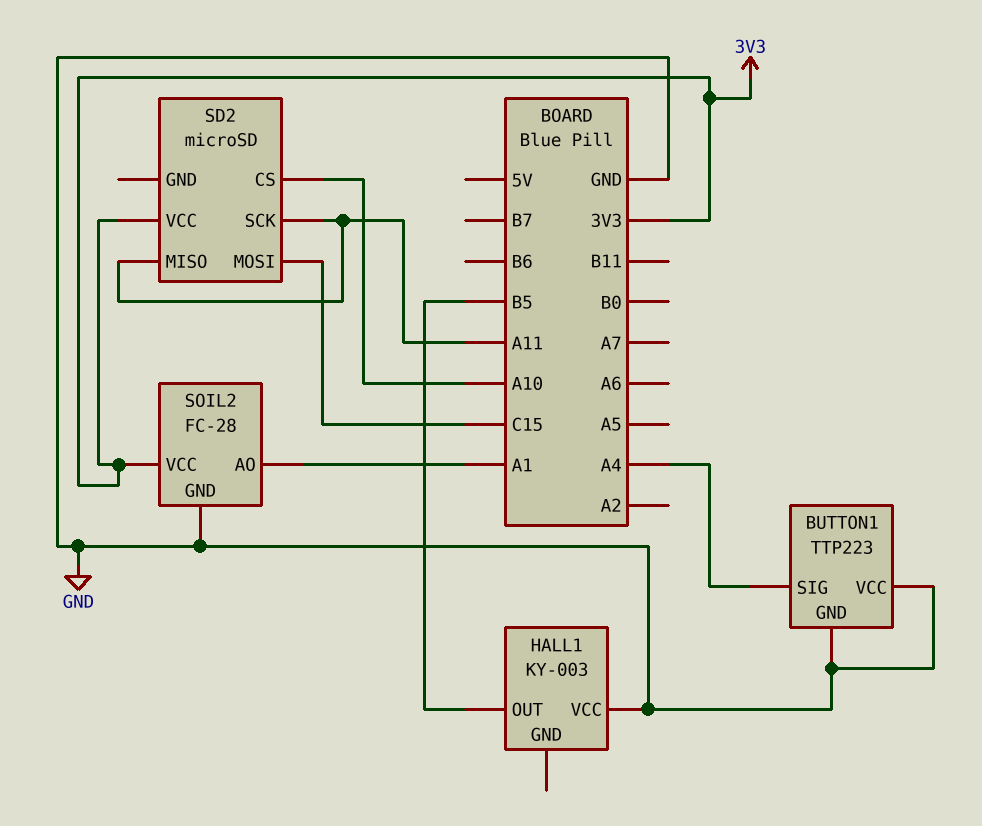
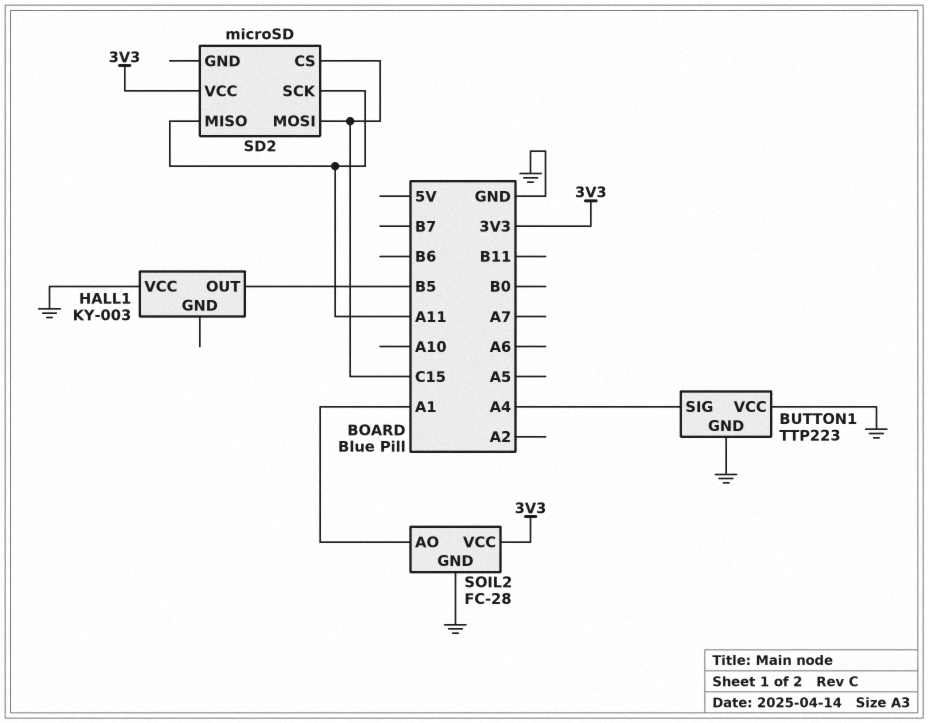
SD2 pin CS: A10 -> C15

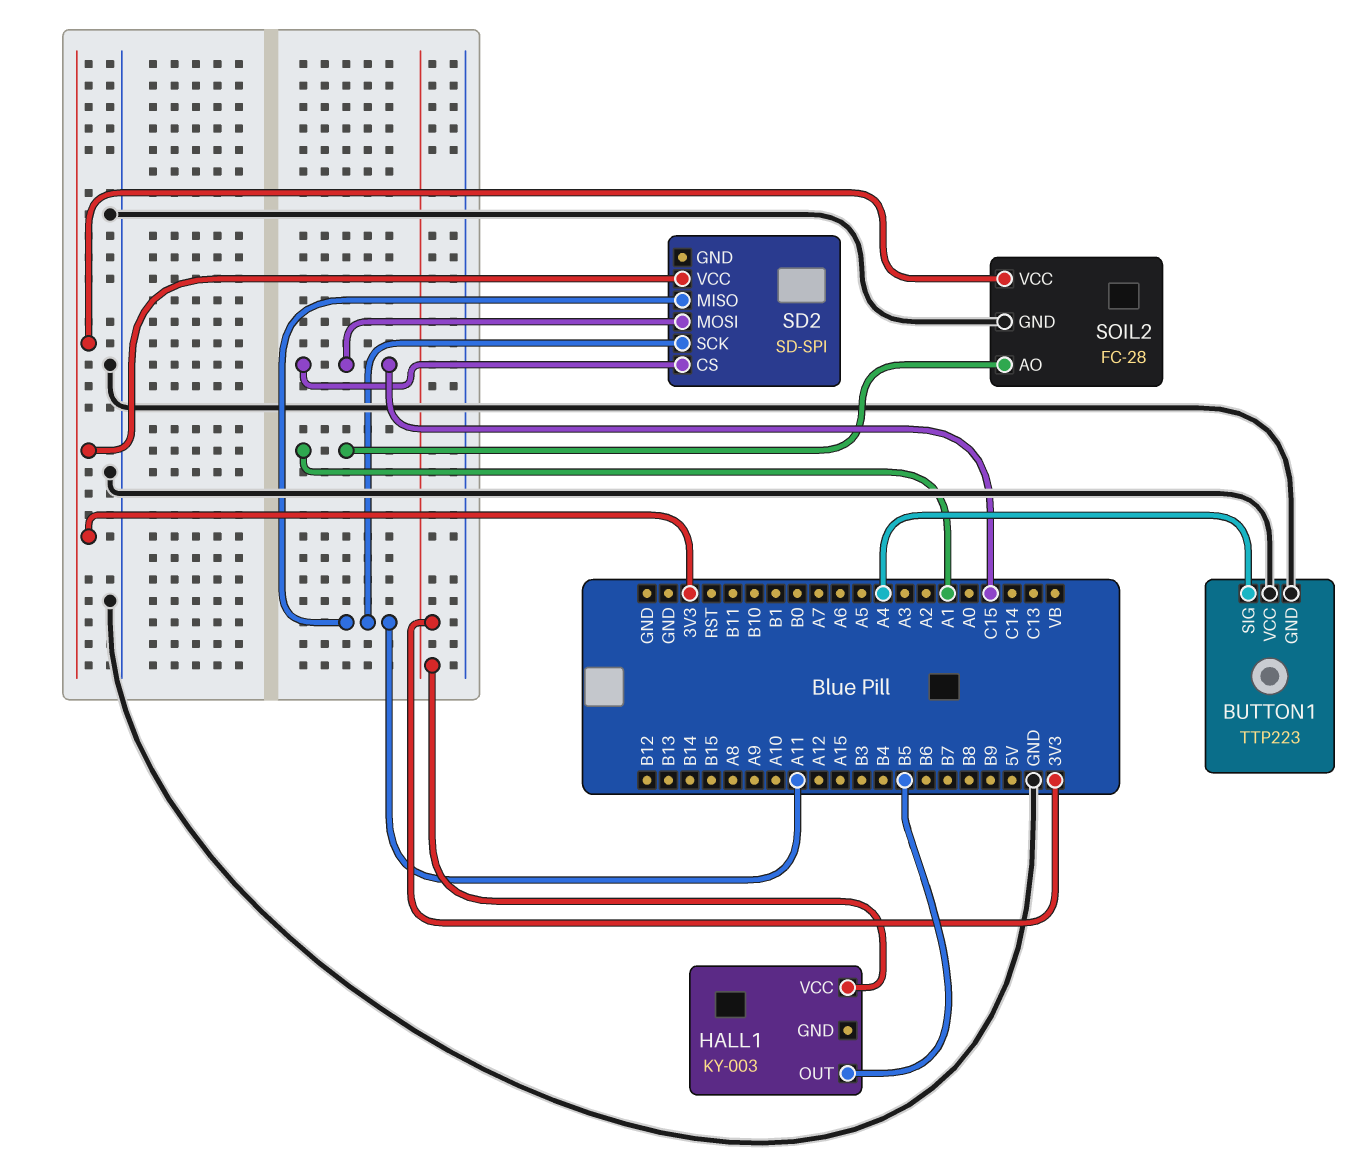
HALL1 pin VCC: GND -> 3V3
SD2: microSD -> SD-SPI

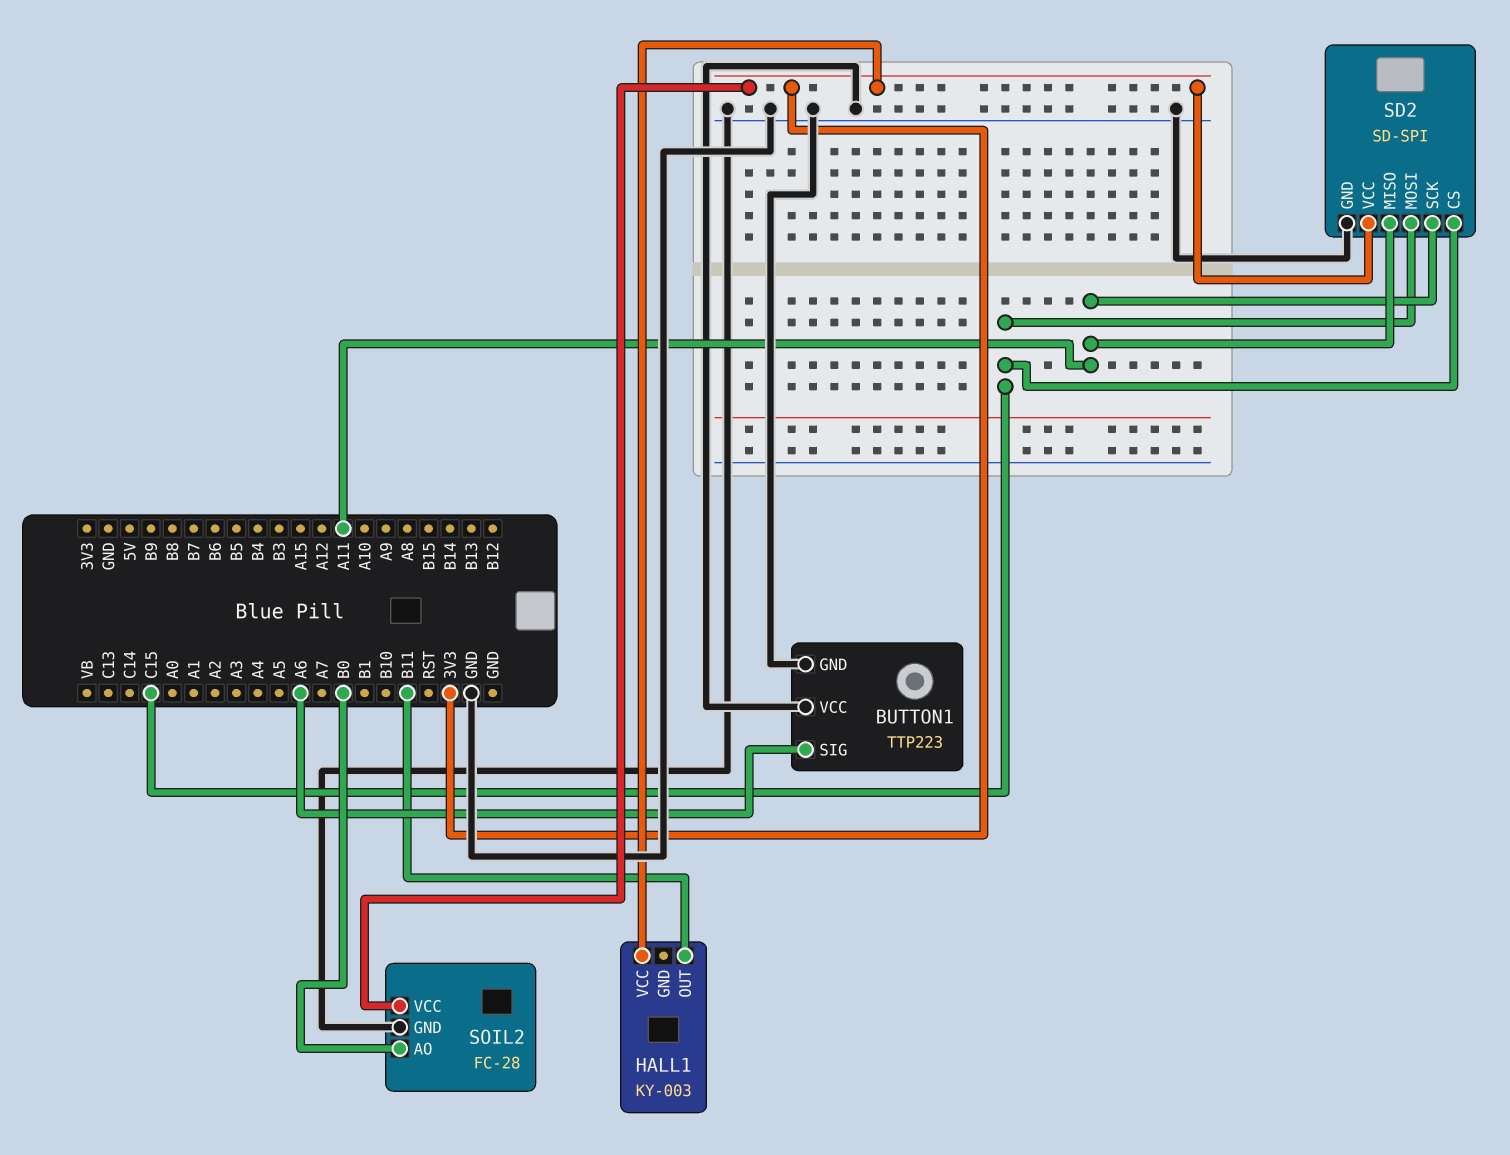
BUTTON1 pin SIG: A4 -> A6
HALL1 pin OUT: B5 -> B11
SD2 pin GND: none -> GND
SOIL2 pin AO: A1 -> B0

